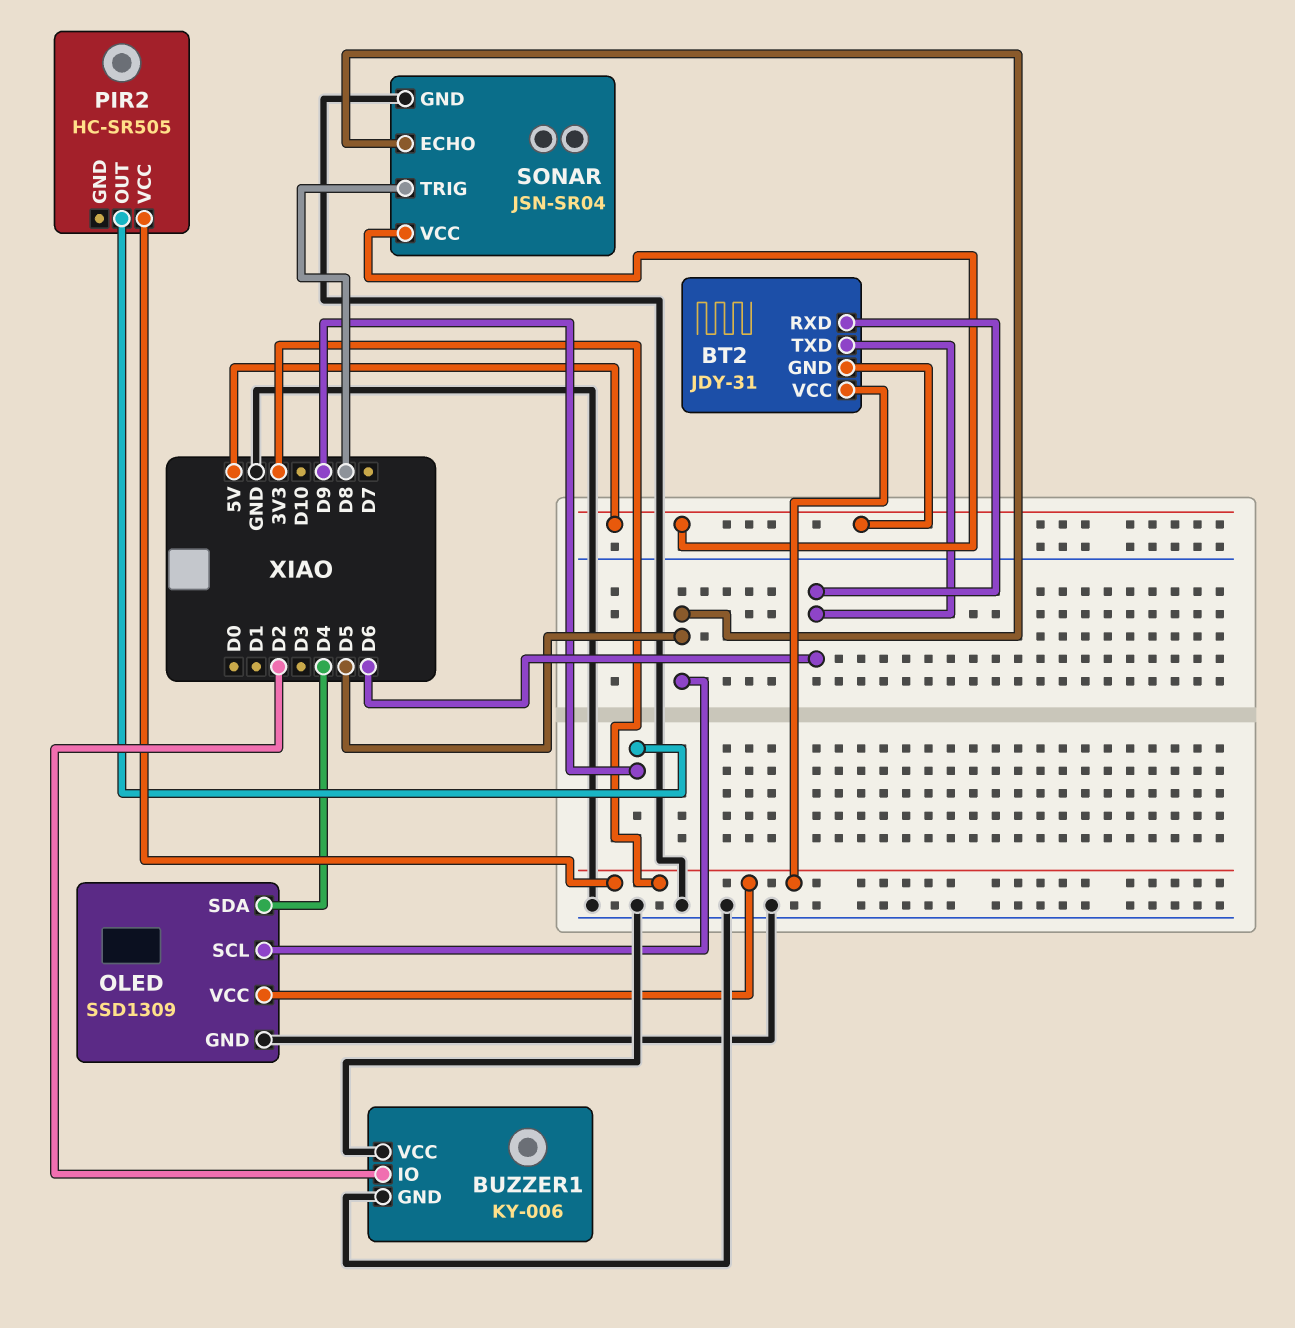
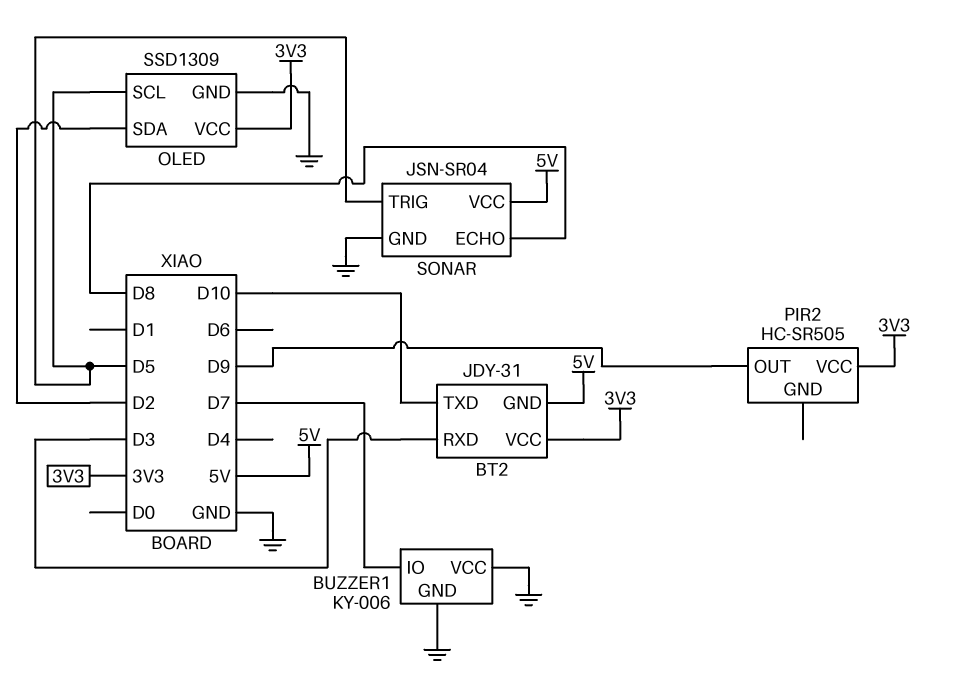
BT2 pin RXD: D6 -> D3
BT2 pin TXD: D6 -> D10
BUZZER1 pin IO: D2 -> D7
OLED pin SDA: D4 -> D2
SONAR pin ECHO: D5 -> D8
SONAR pin TRIG: D8 -> D5

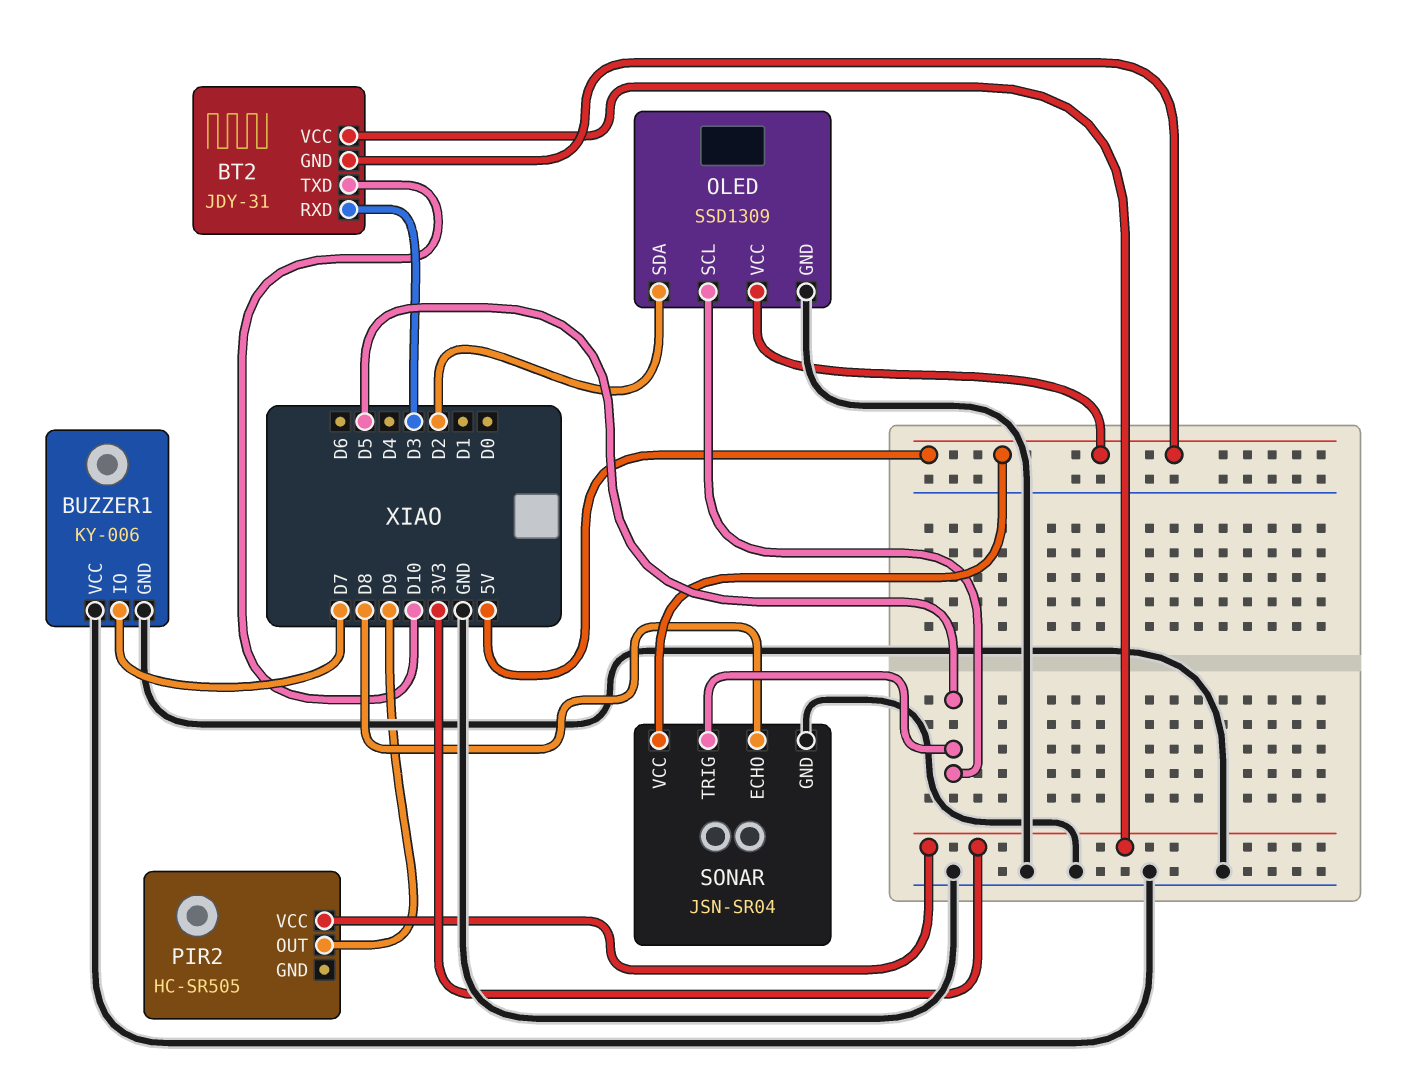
OLED pin VCC: 3V3 -> 5V

